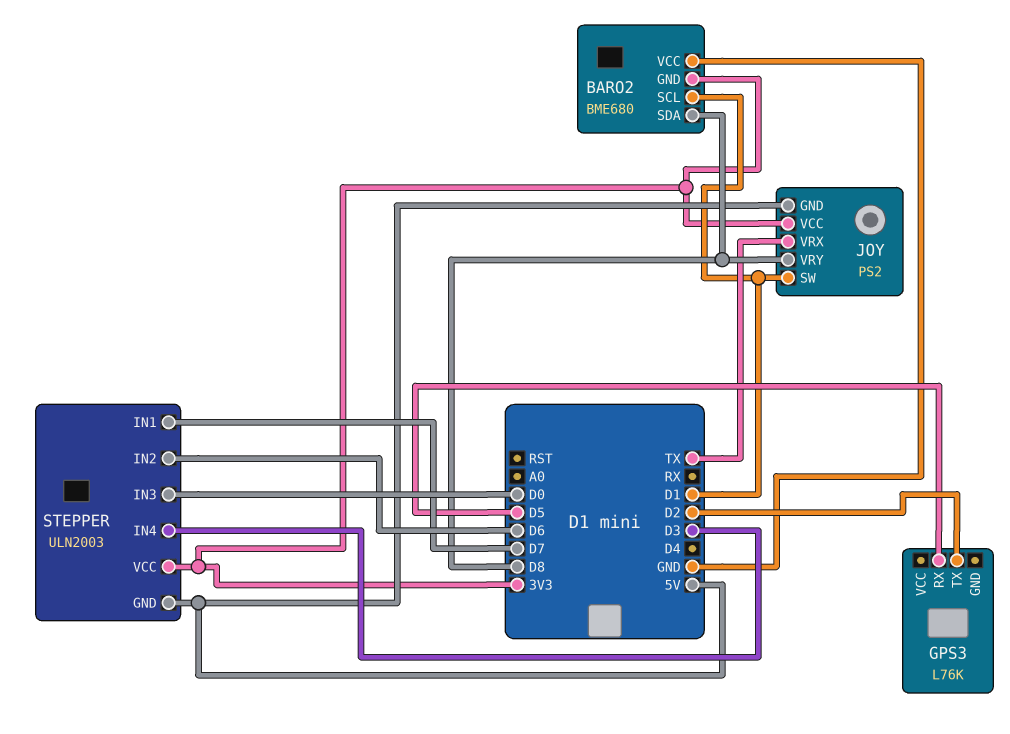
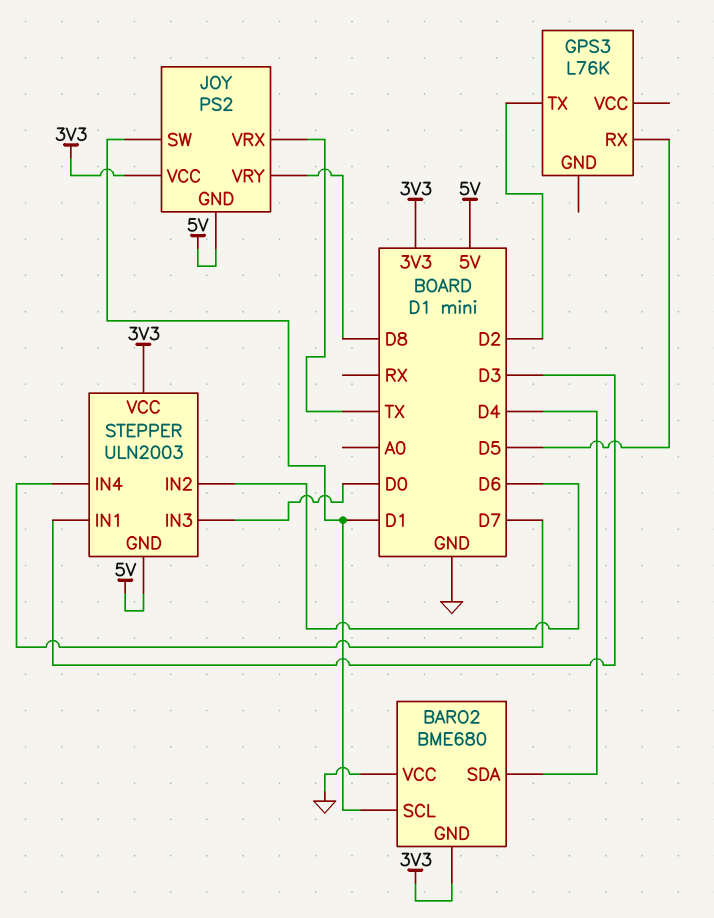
BARO2 pin SDA: D8 -> D4
STEPPER pin IN1: D7 -> D3
STEPPER pin IN4: D3 -> D7

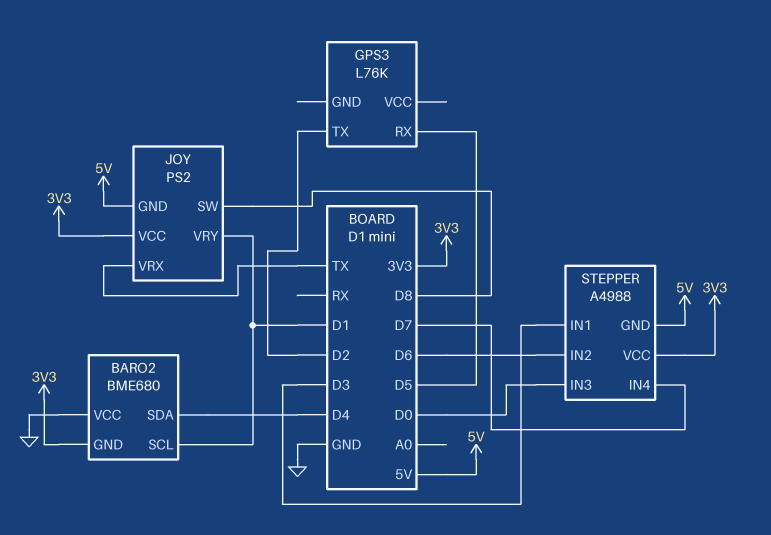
JOY pin SW: D1 -> D8
JOY pin VRY: D8 -> D1
STEPPER: ULN2003 -> A4988

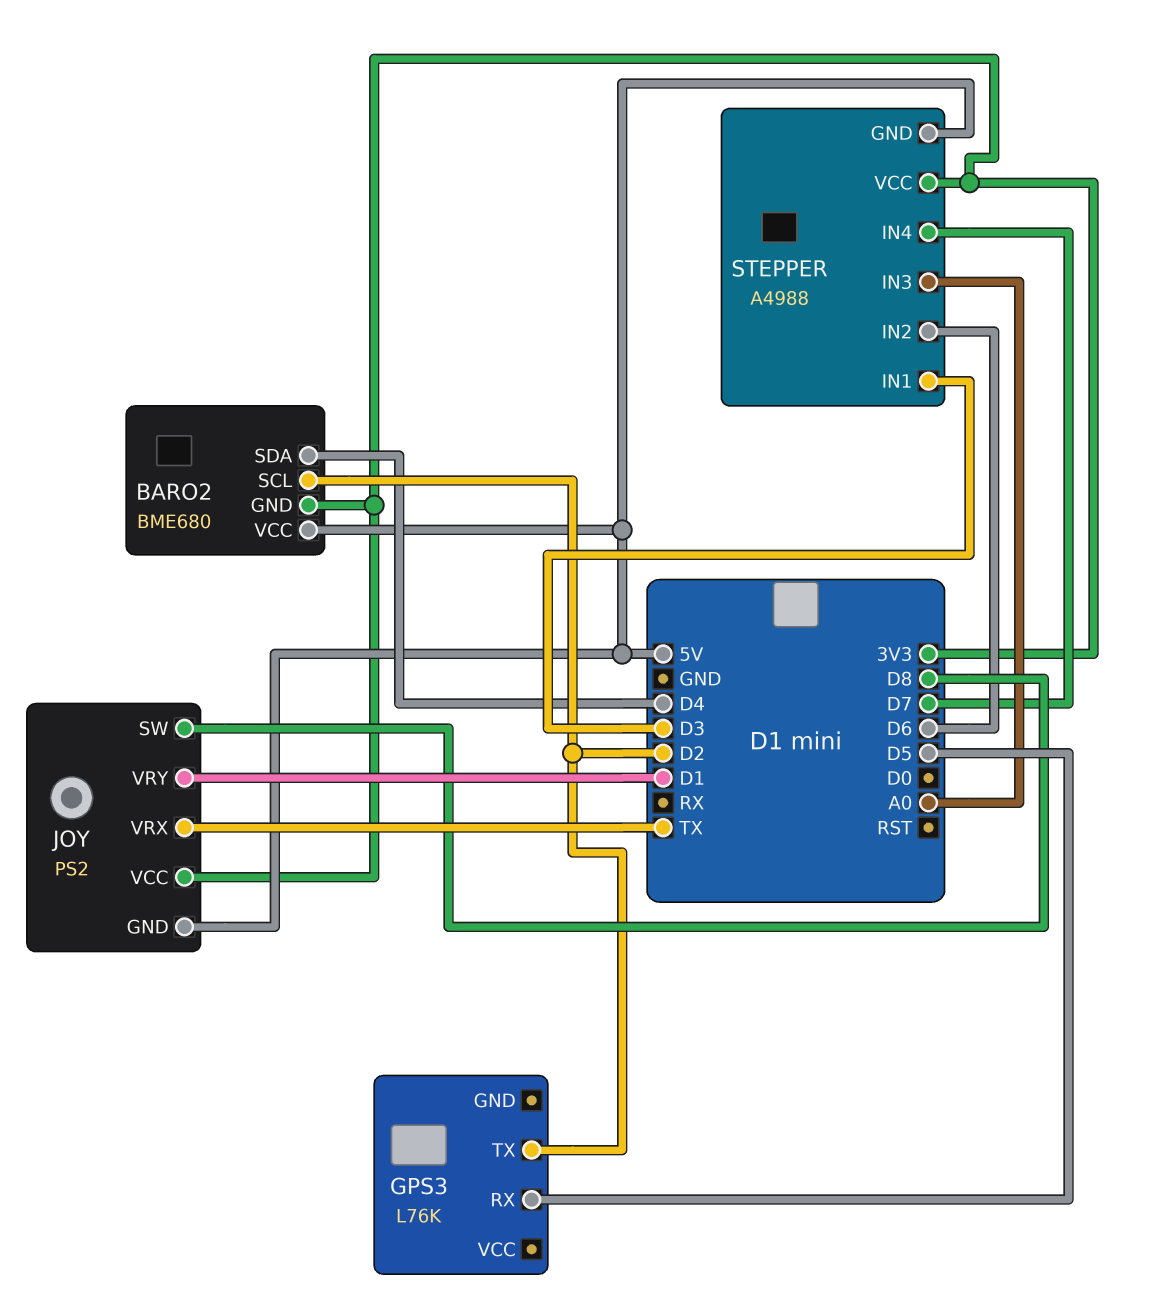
BARO2 pin SCL: D1 -> D2
BARO2 pin VCC: GND -> 5V
STEPPER pin IN3: D0 -> A0

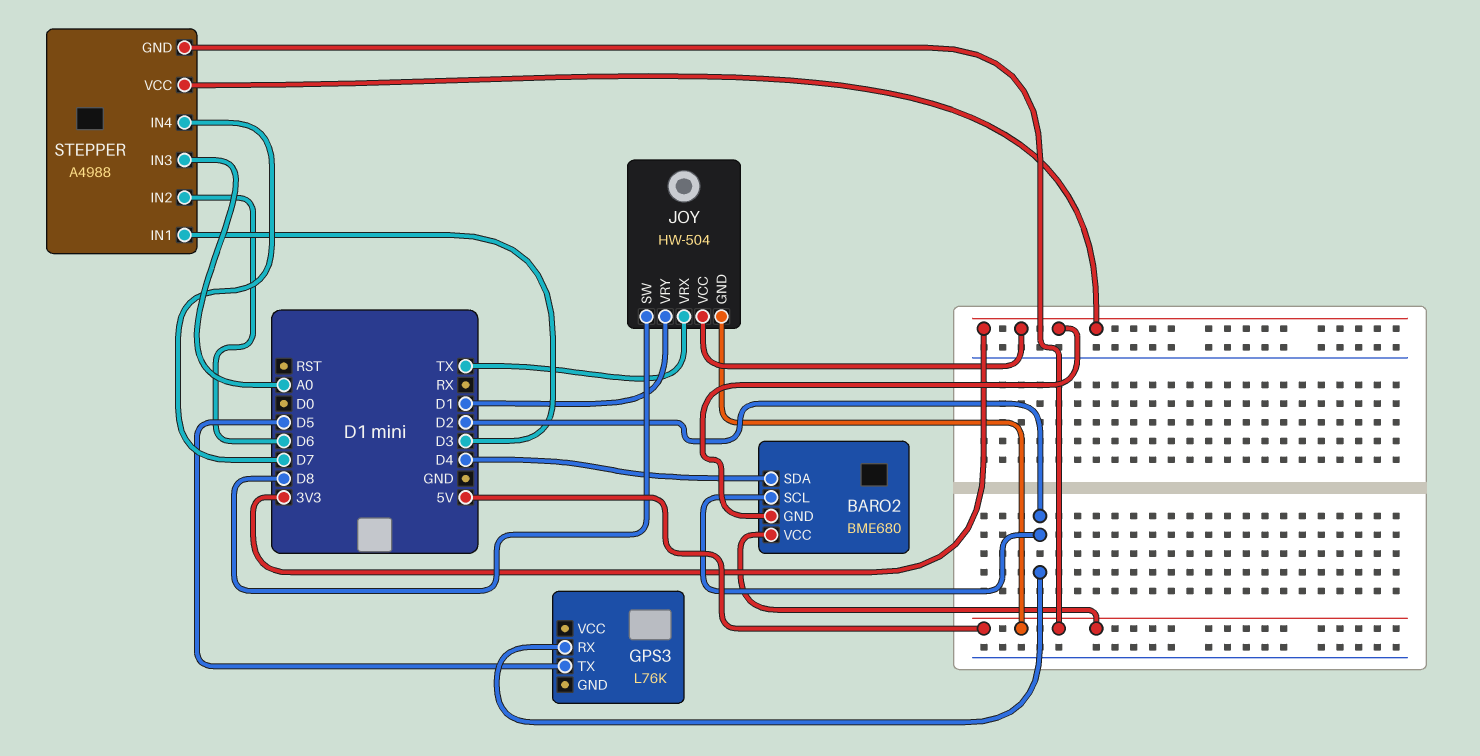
GPS3 pin RX: D5 -> D2
GPS3 pin TX: D2 -> D5
JOY: PS2 -> HW-504

